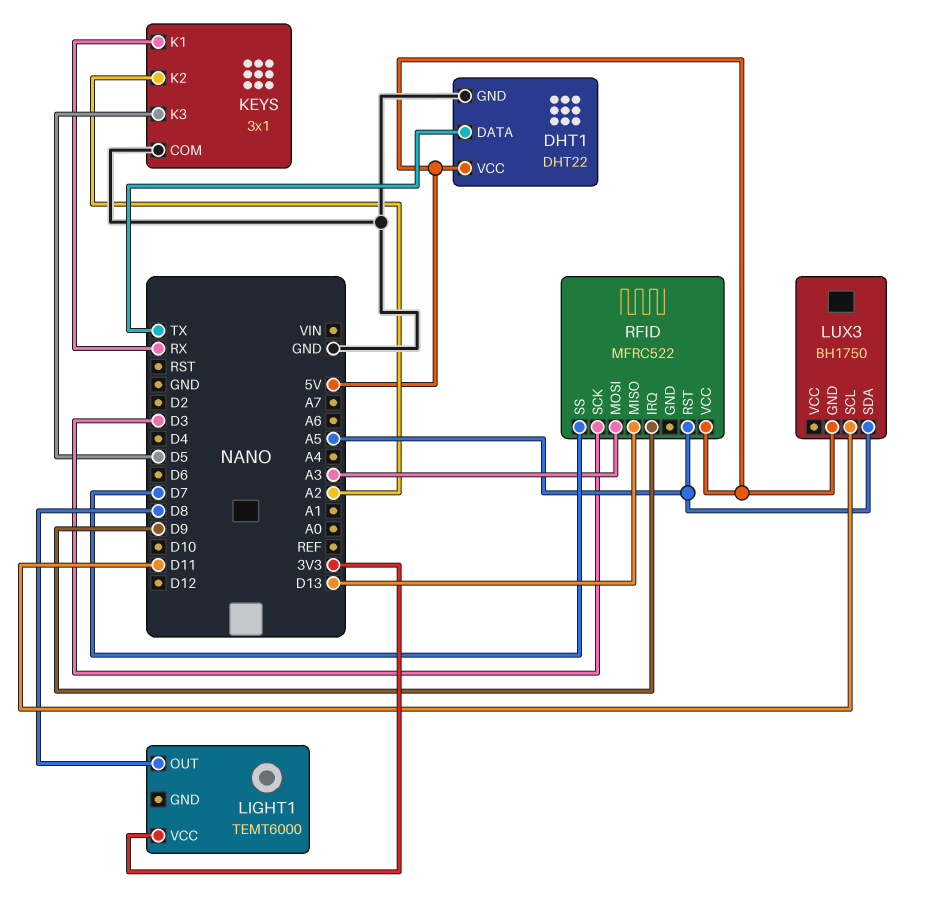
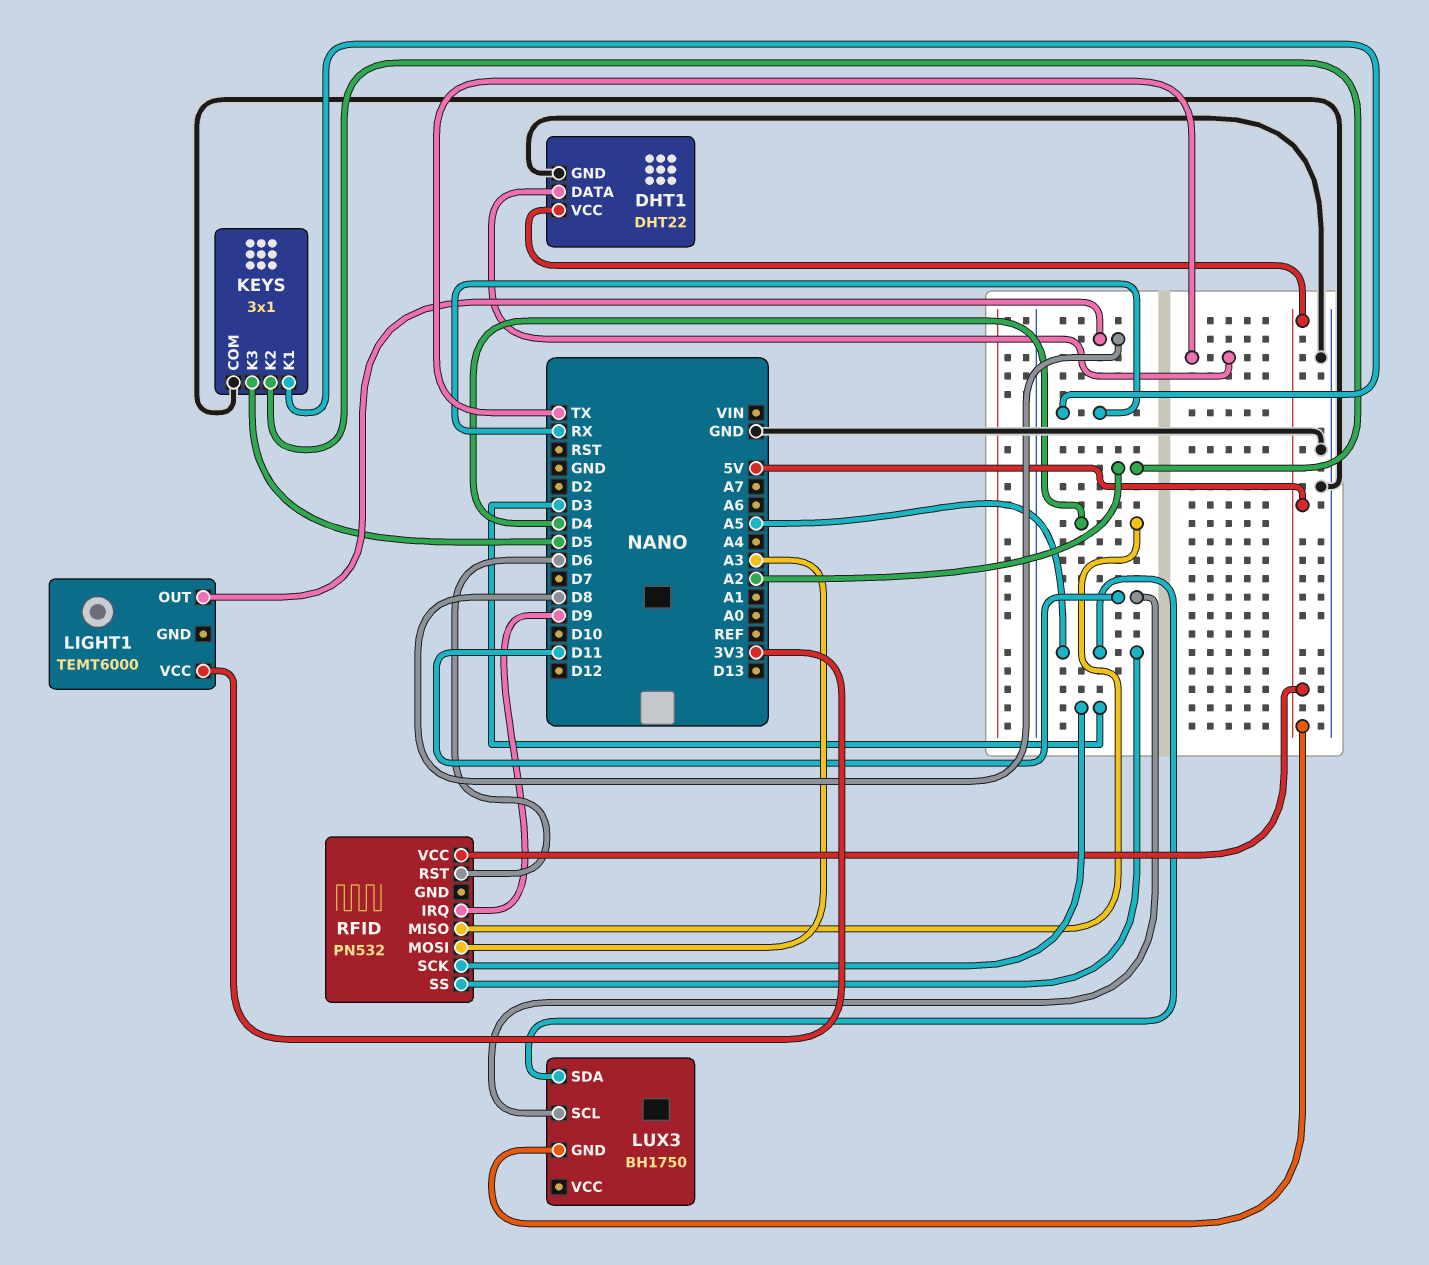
RFID: MFRC522 -> PN532
RFID pin MISO: D13 -> D4
RFID pin RST: A5 -> D6
RFID pin SS: D7 -> A5

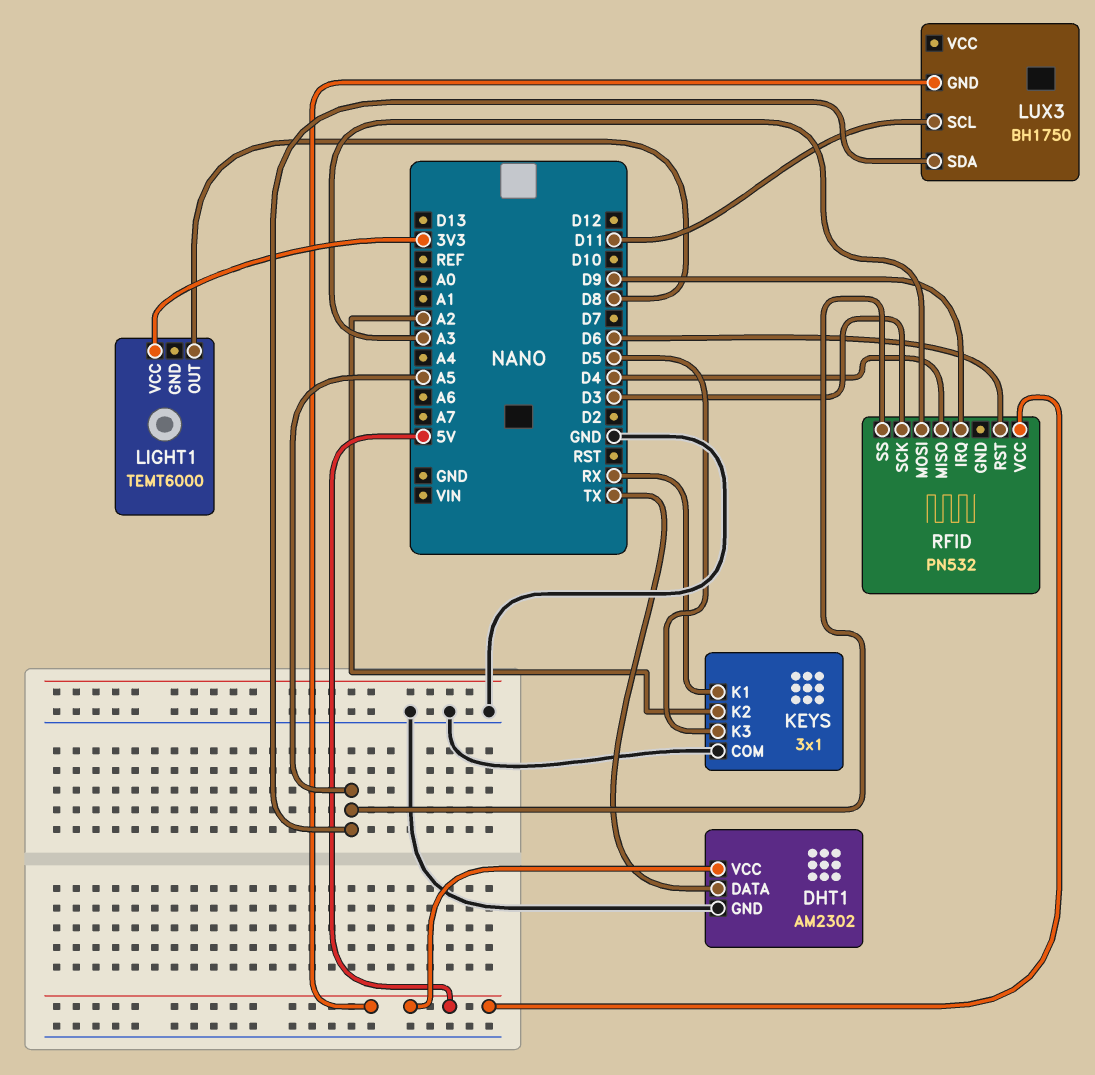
DHT1: DHT22 -> AM2302

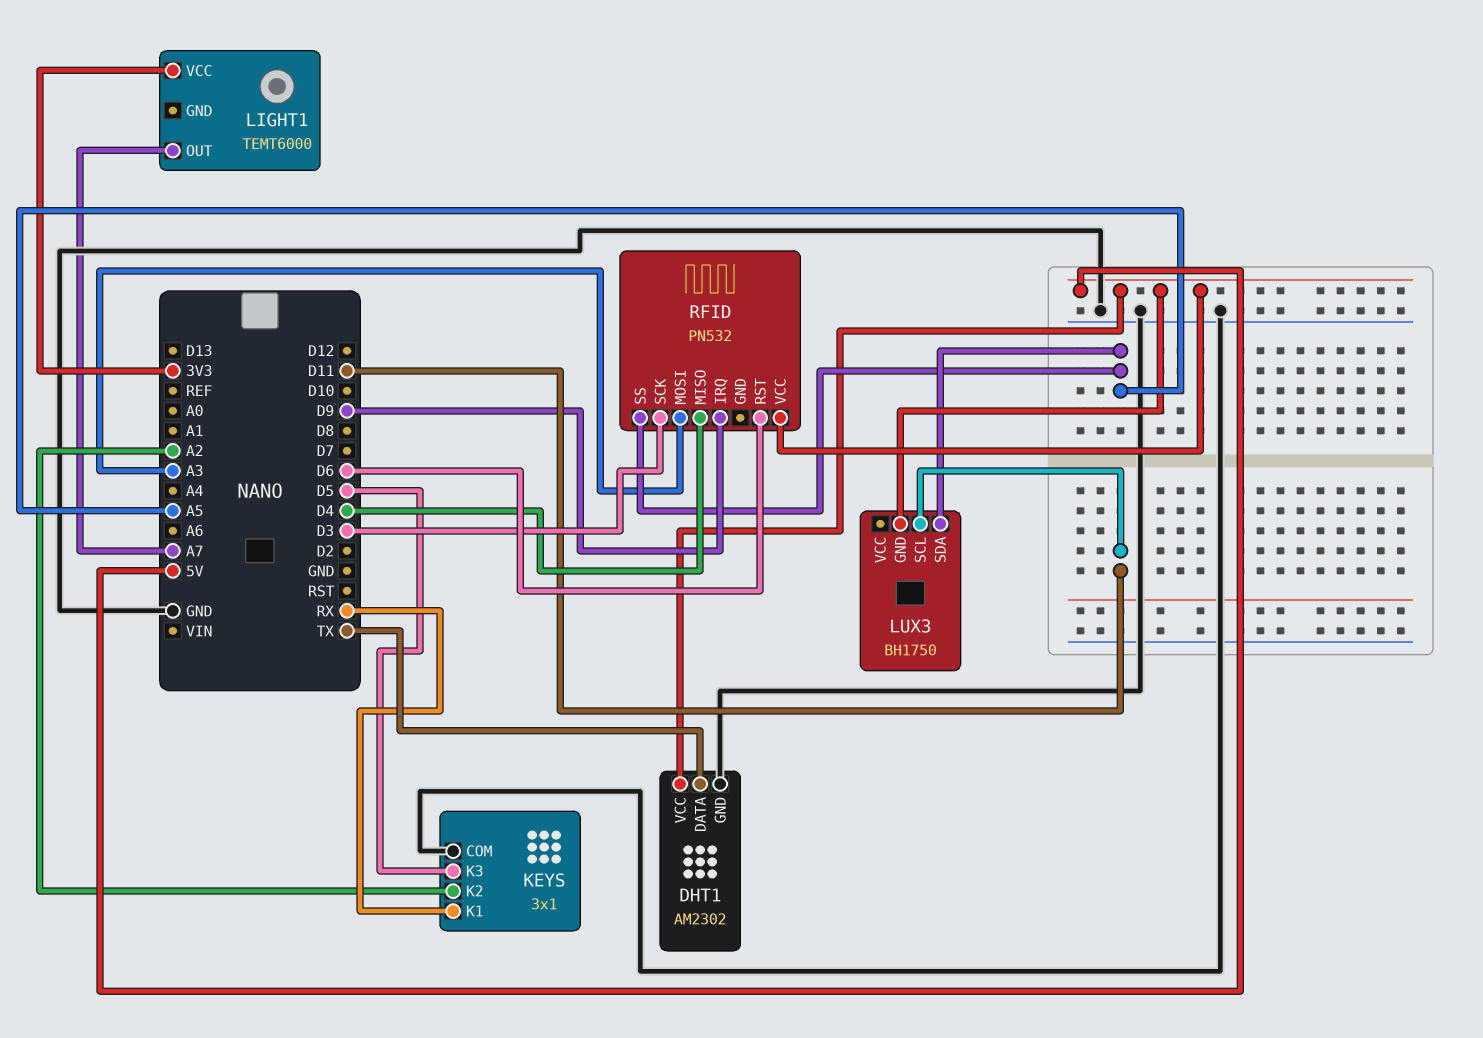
LIGHT1 pin OUT: D8 -> A7

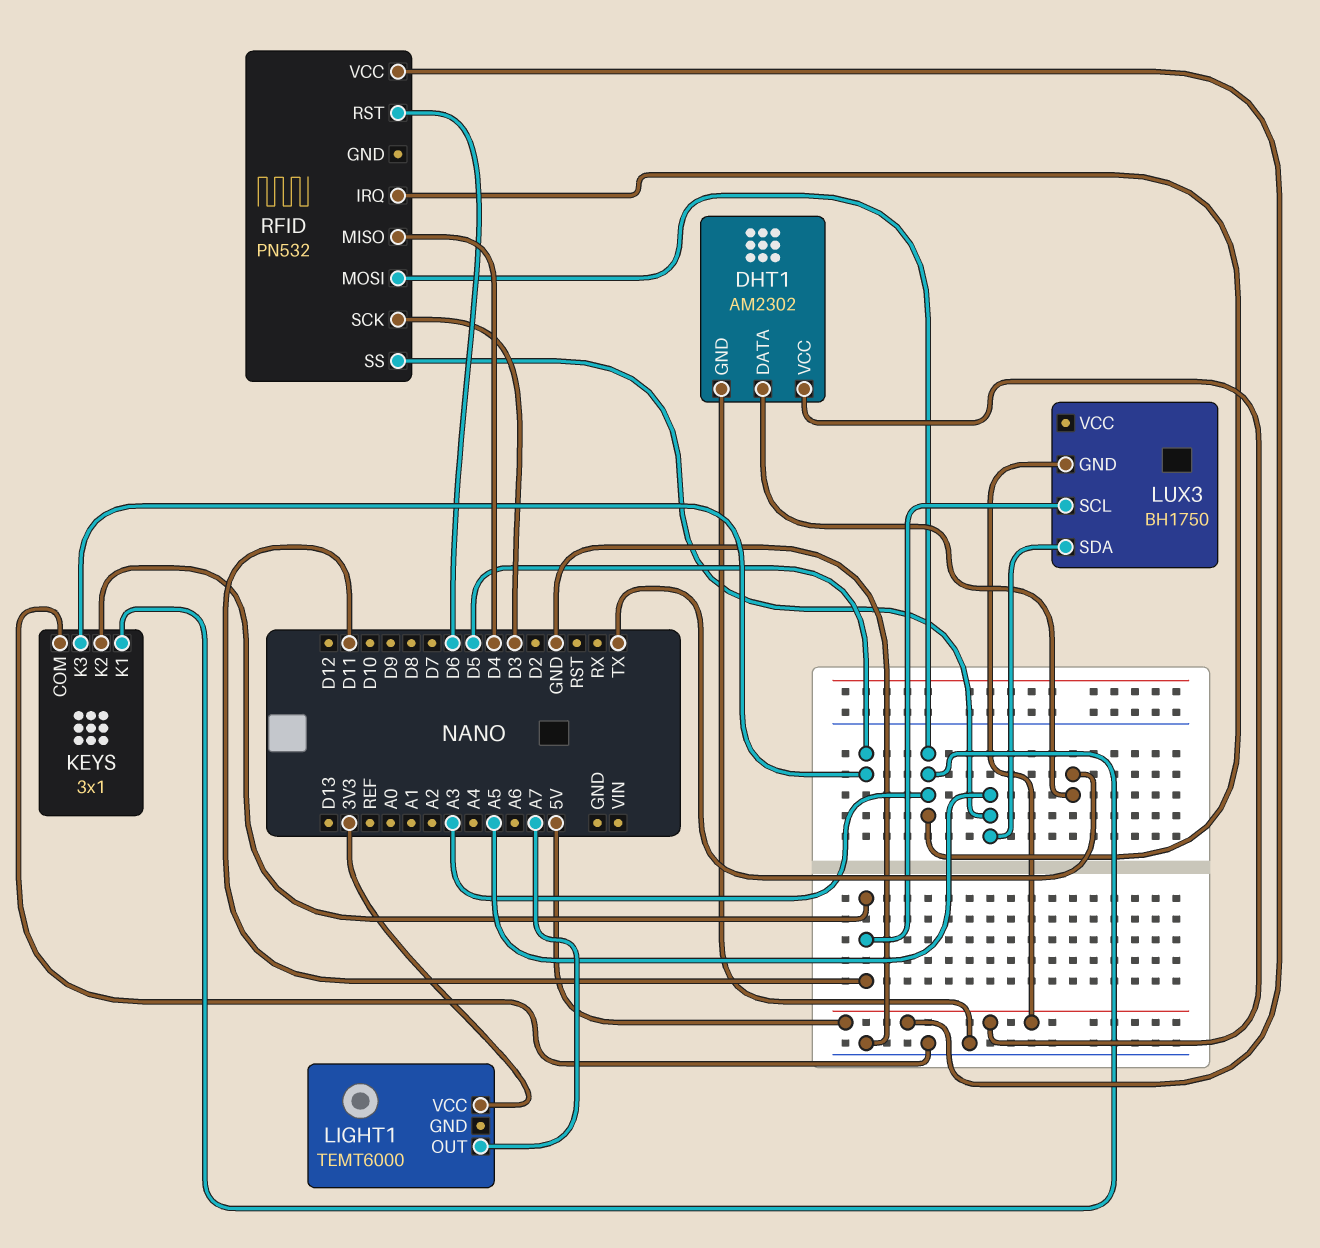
KEYS pin K1: RX -> A3
KEYS pin K2: A2 -> D11
RFID pin IRQ: D9 -> A3

